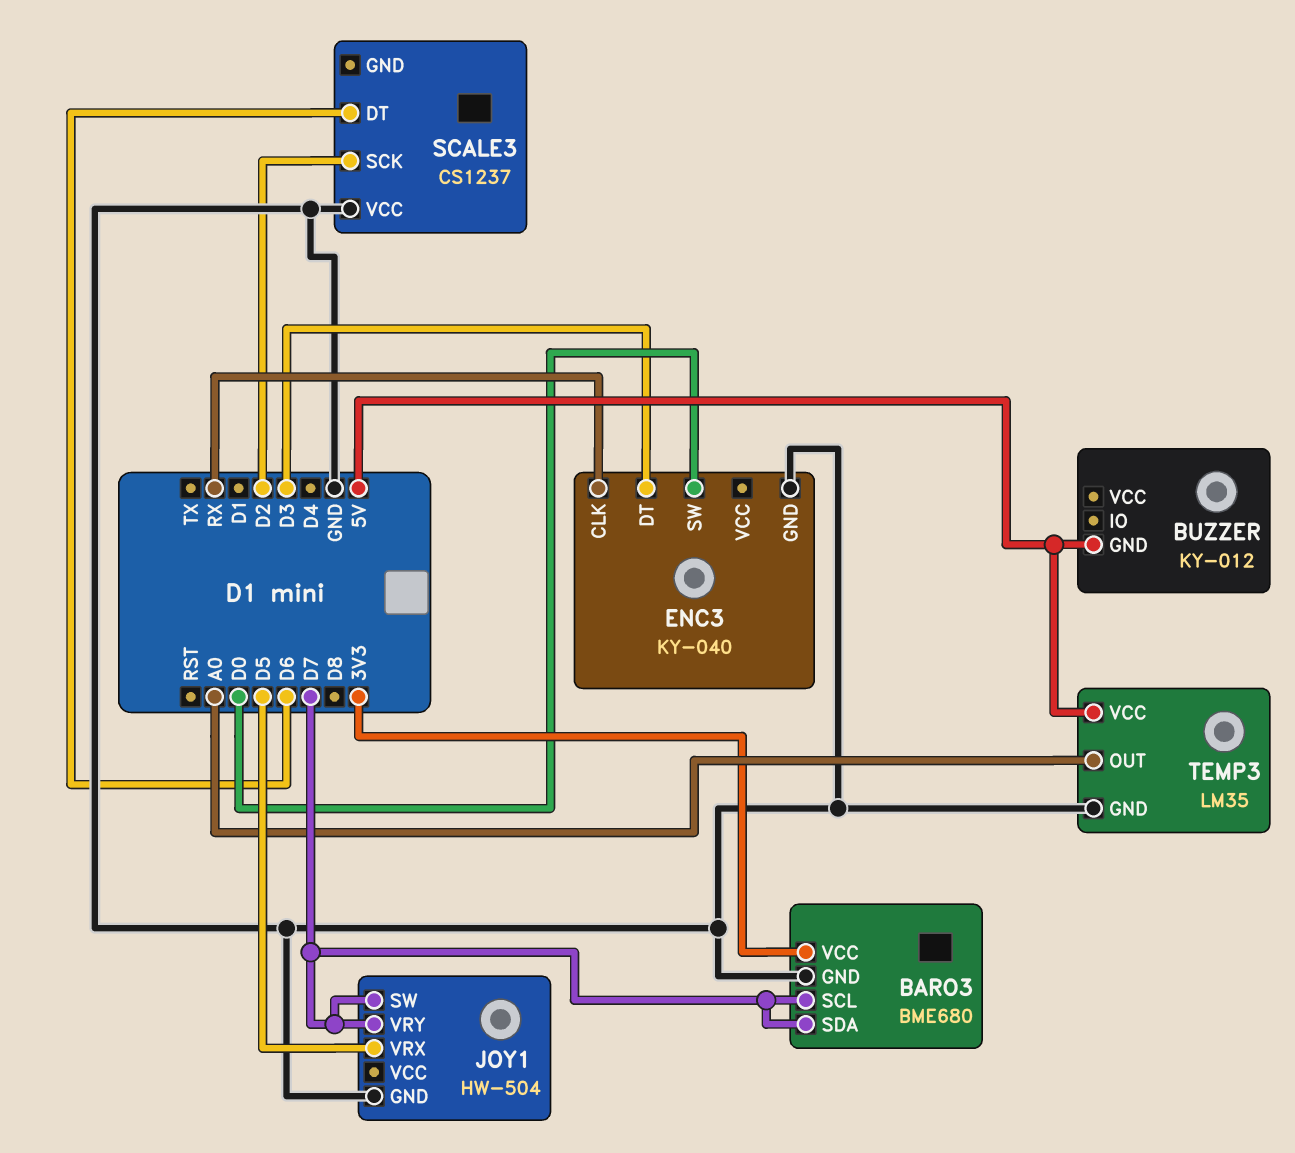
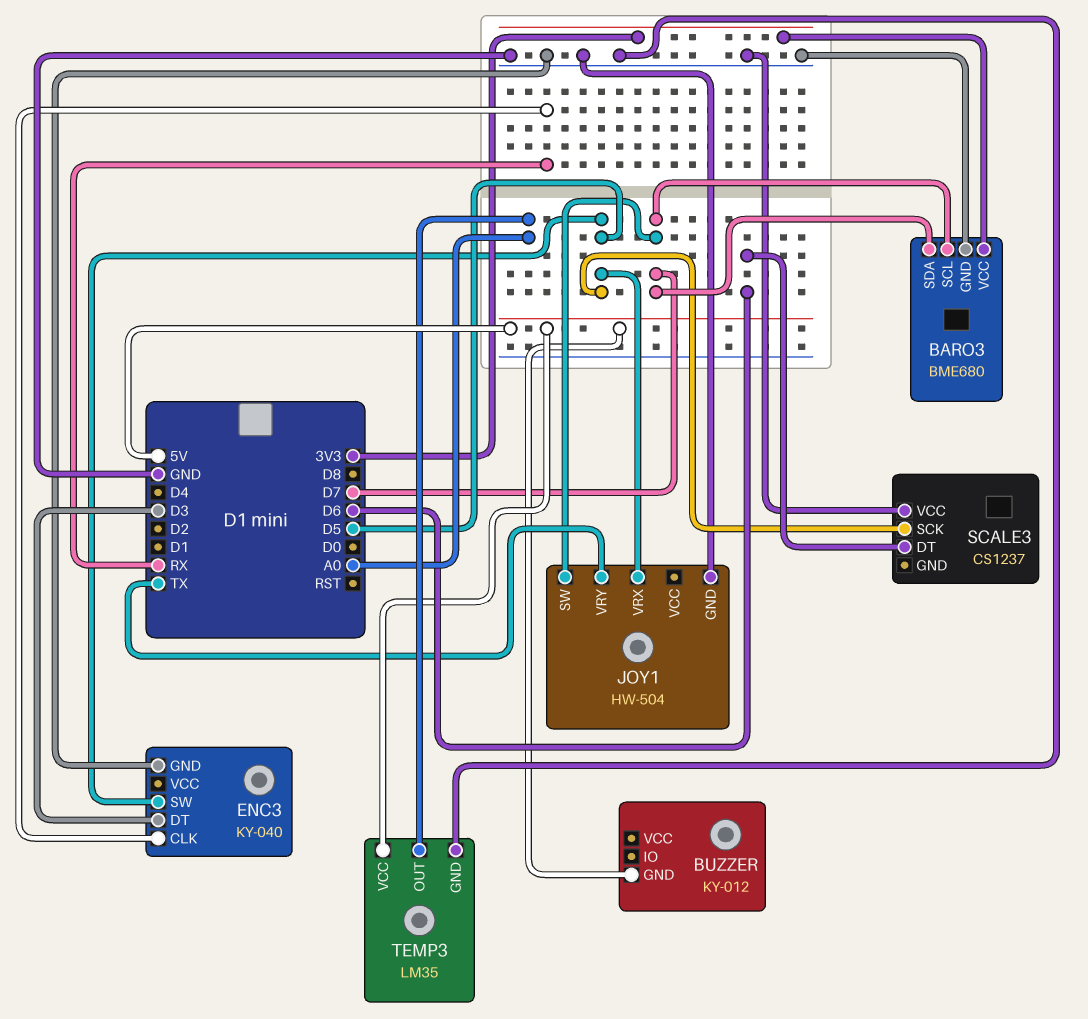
ENC3 pin SW: D0 -> D5
JOY1 pin VRY: D7 -> TX
SCALE3 pin SCK: D2 -> D5

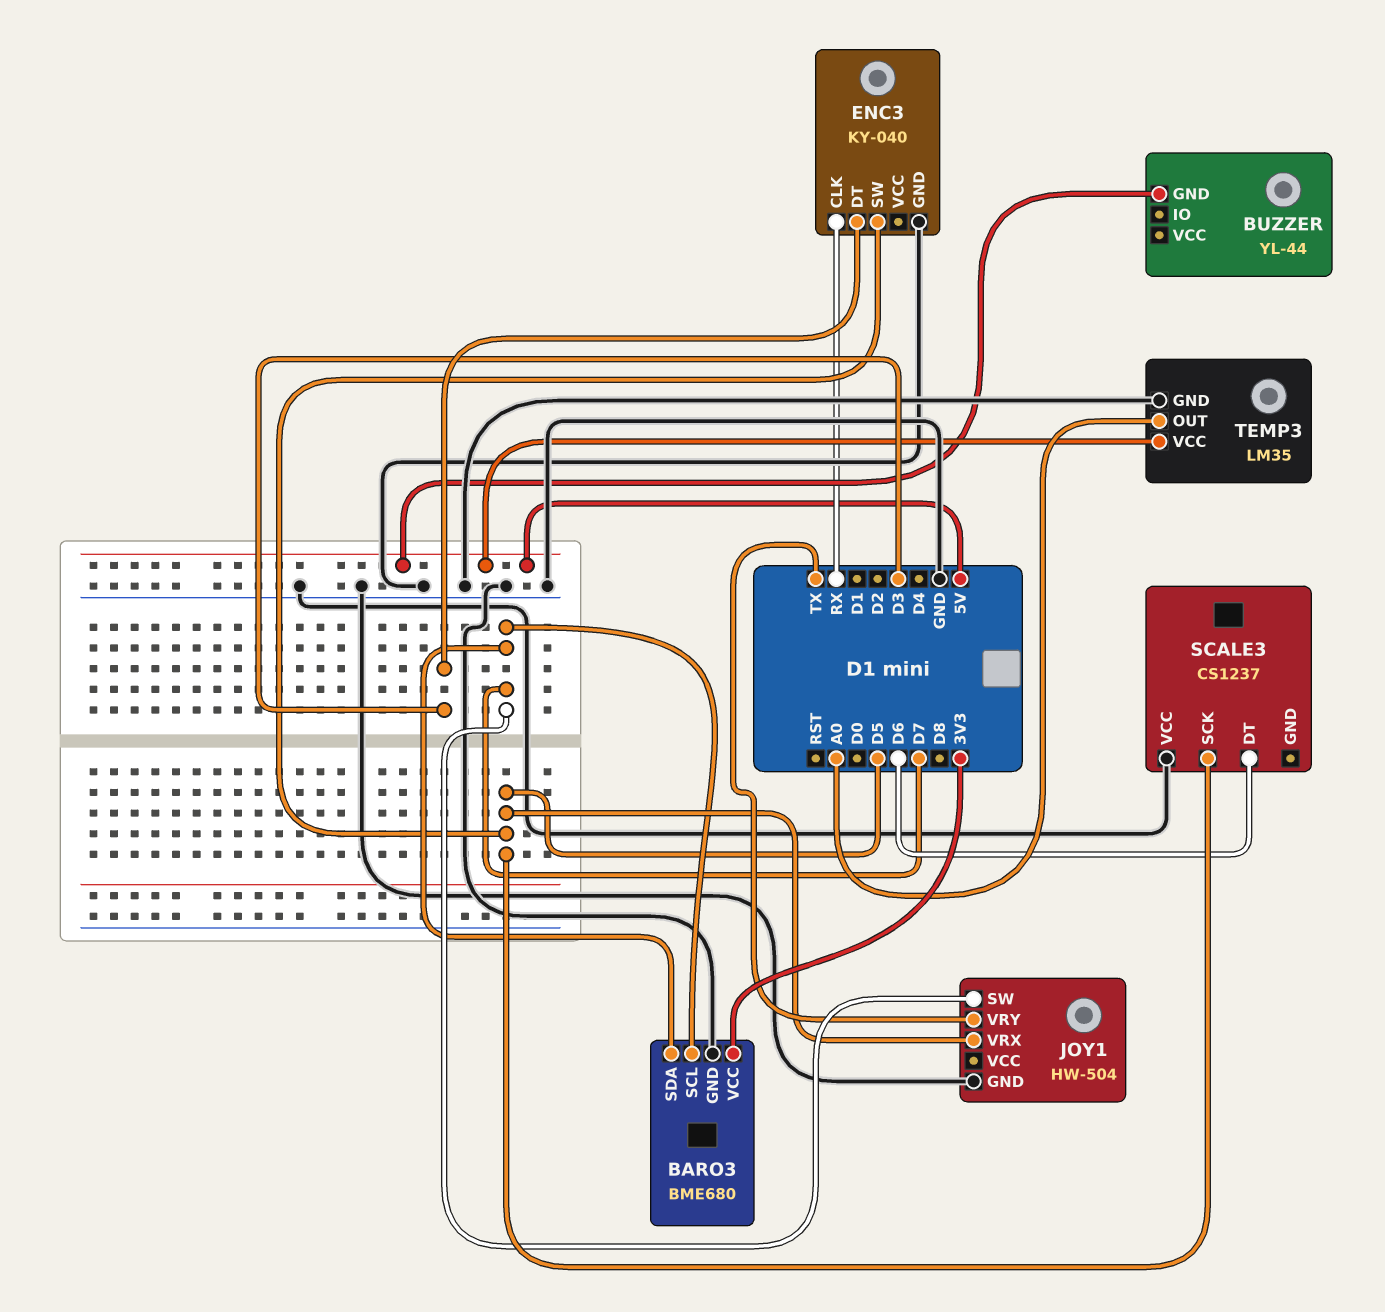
BUZZER: KY-012 -> YL-44

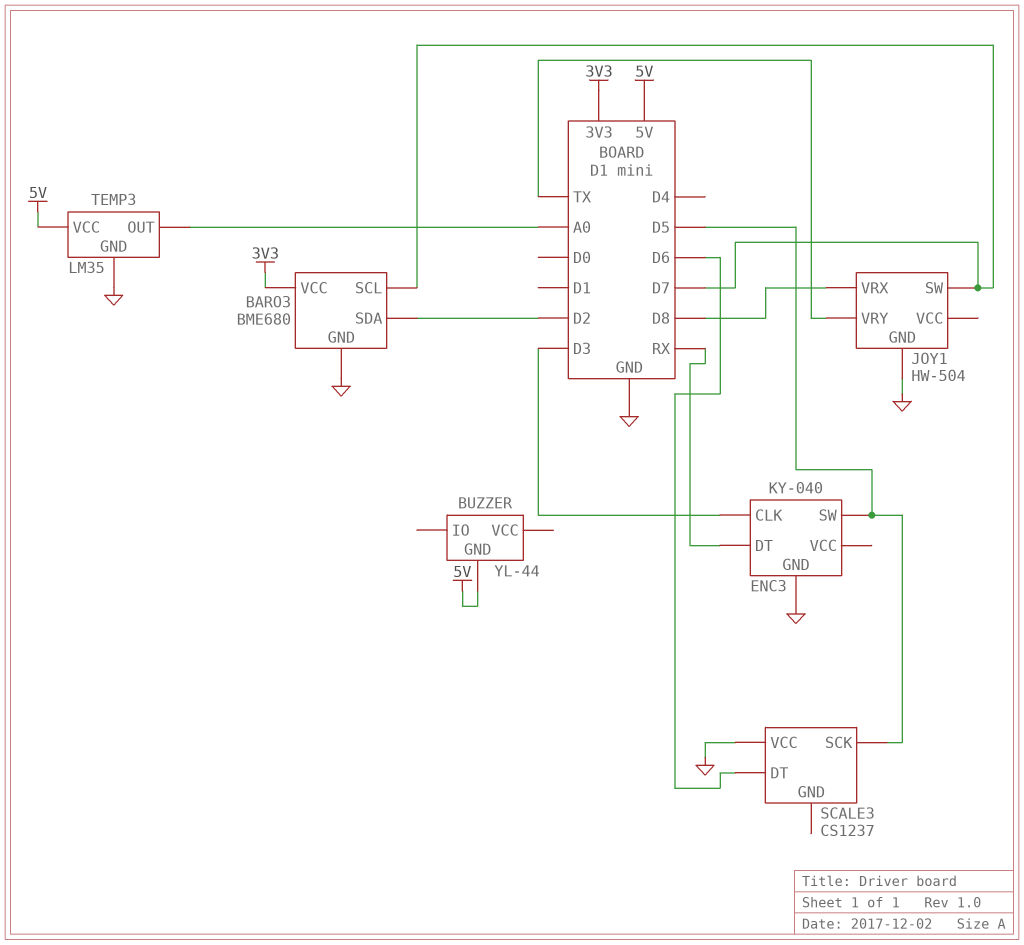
BARO3 pin SDA: D7 -> D2
ENC3 pin CLK: RX -> D3
ENC3 pin DT: D3 -> RX
JOY1 pin VRX: D5 -> D8

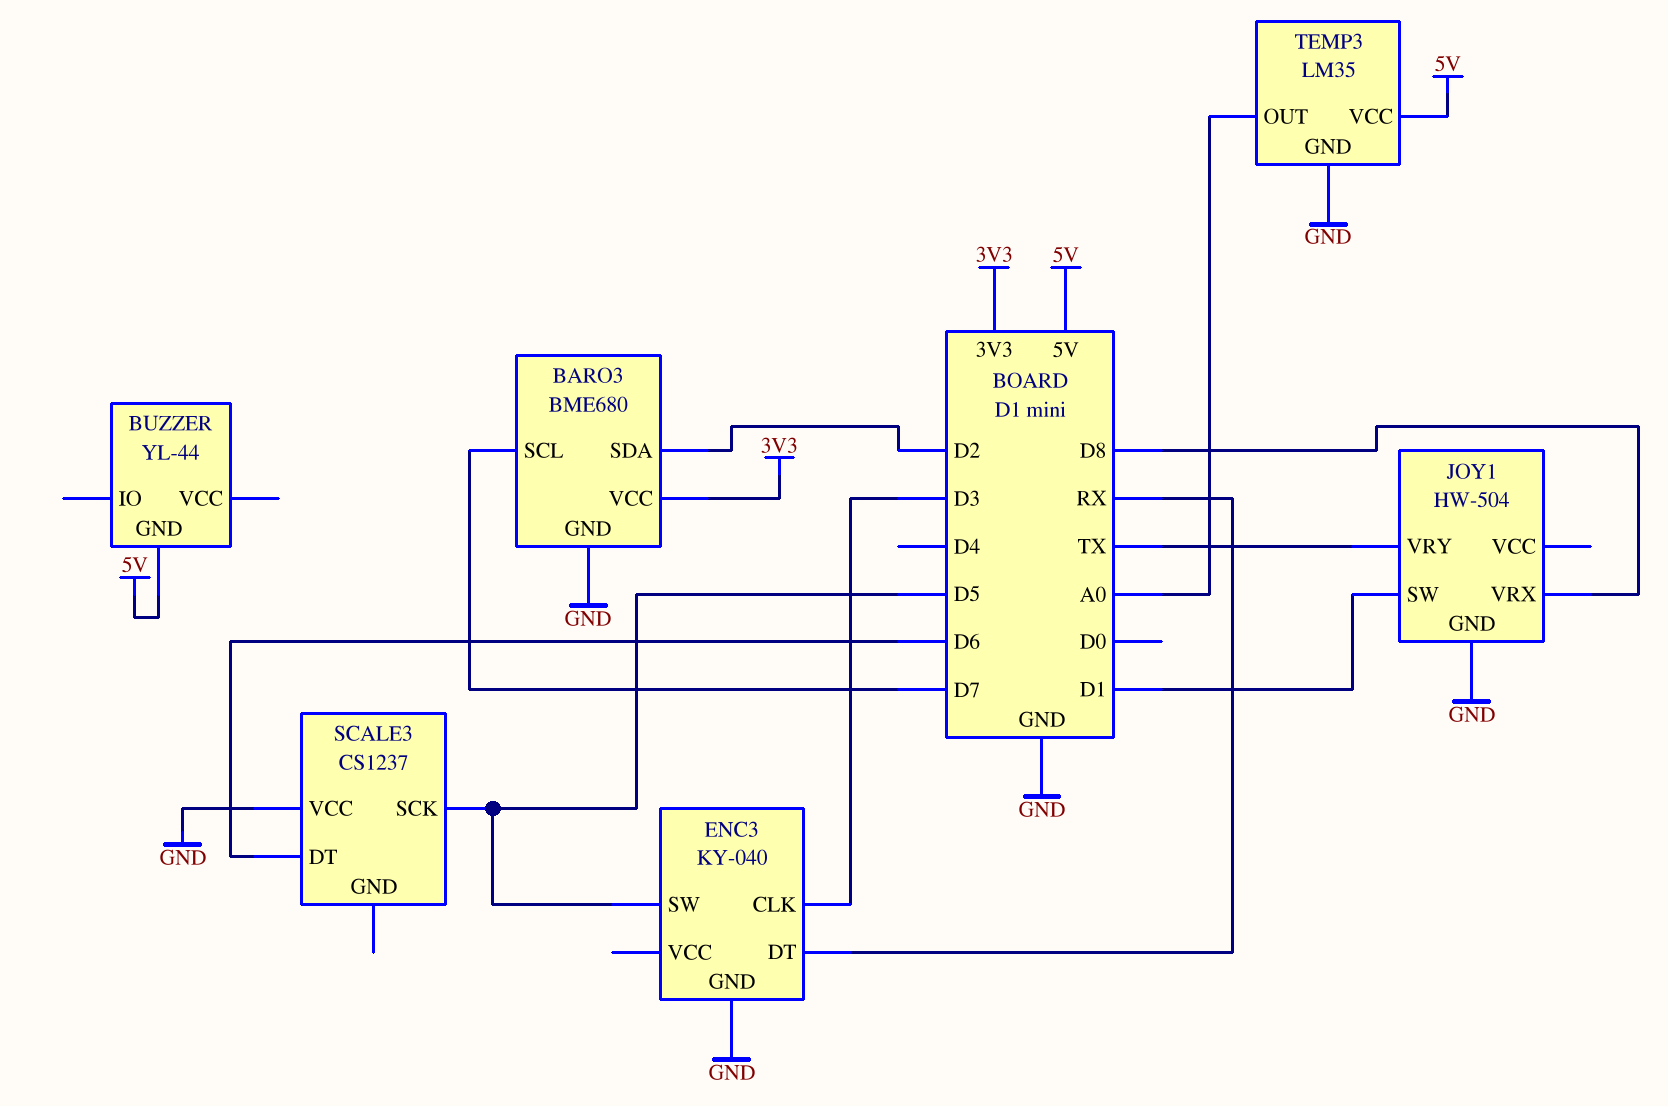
JOY1 pin SW: D7 -> D1

